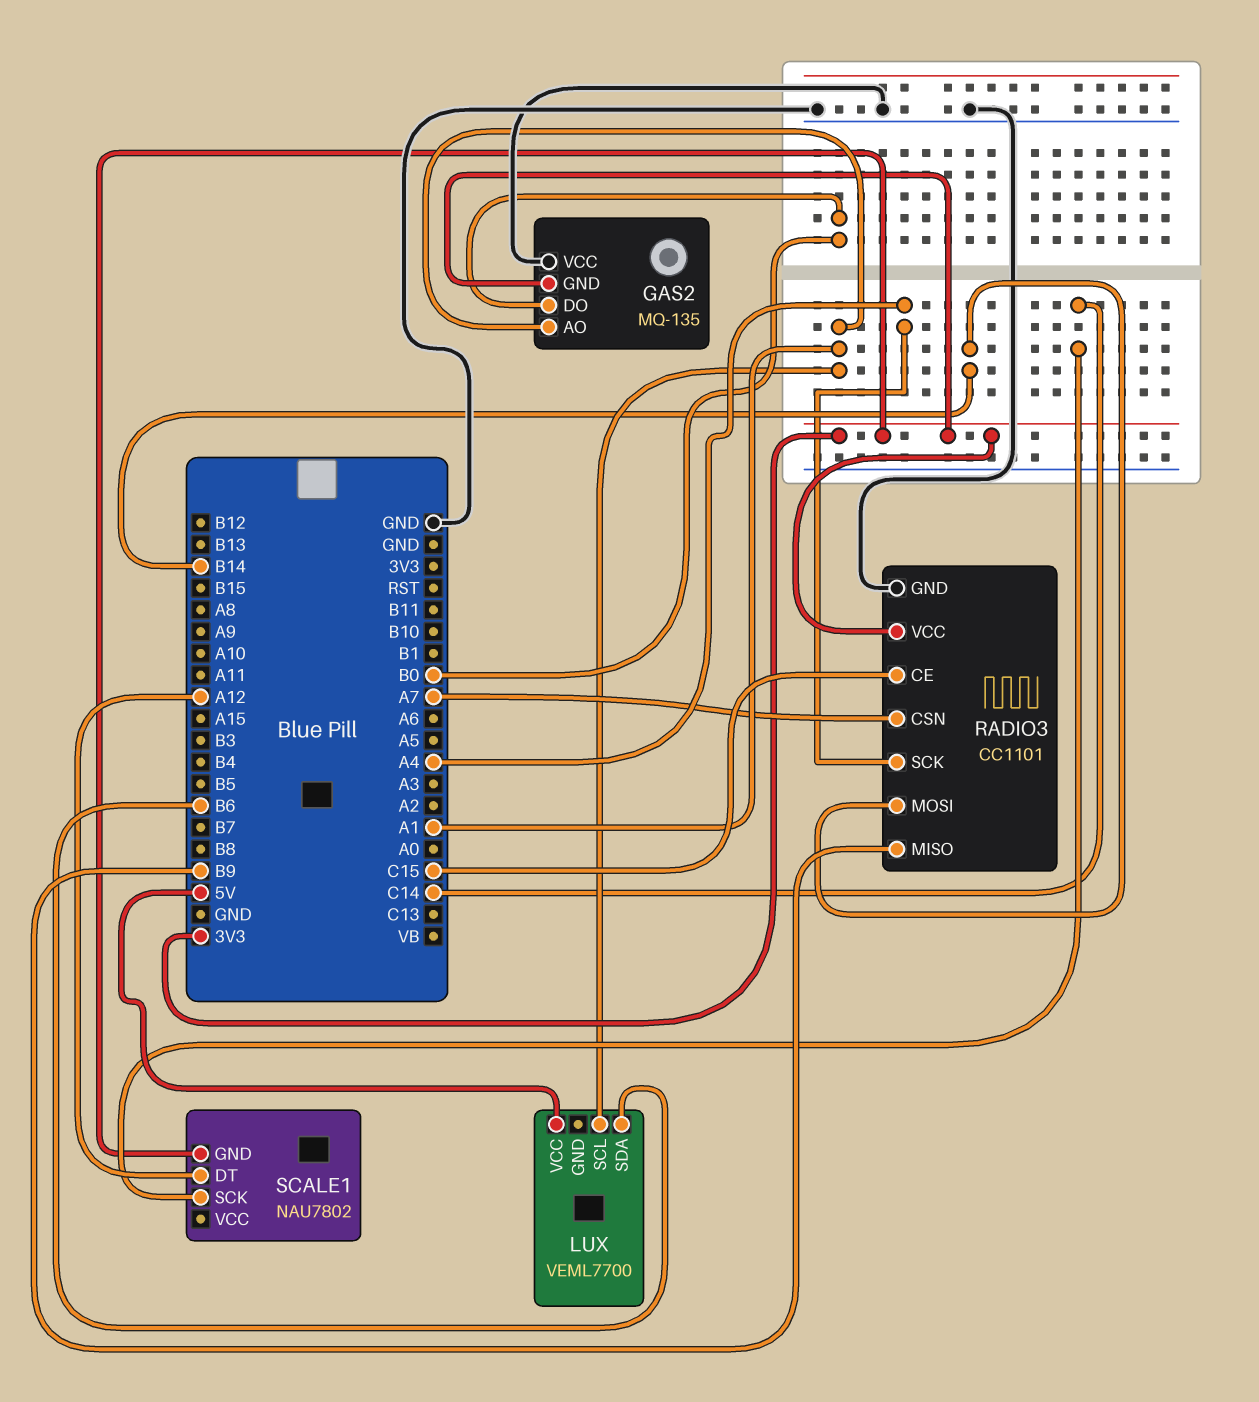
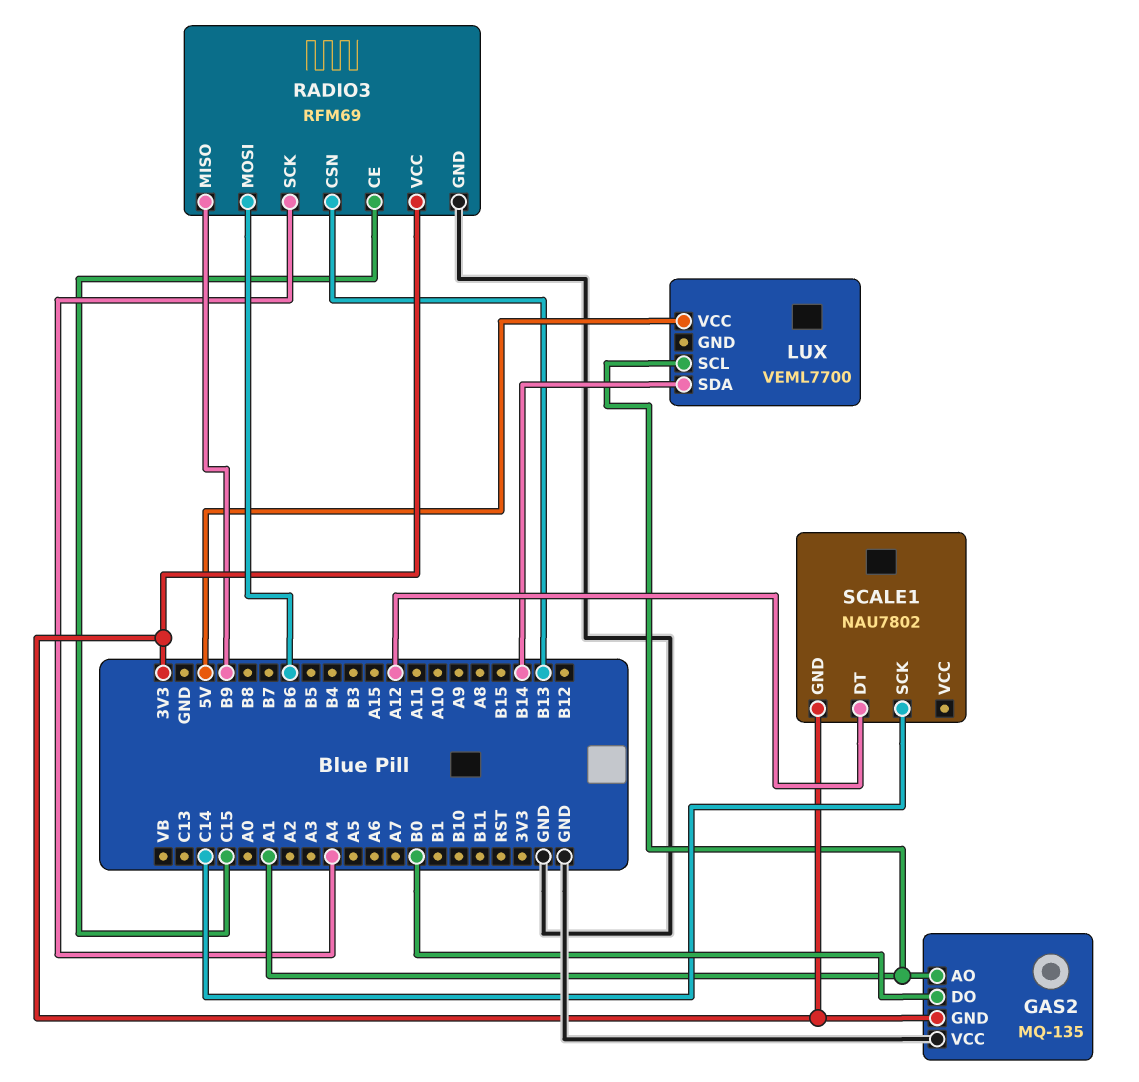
LUX pin SDA: B6 -> B14
RADIO3: CC1101 -> RFM69
RADIO3 pin CSN: A7 -> B13
RADIO3 pin MOSI: B14 -> B6

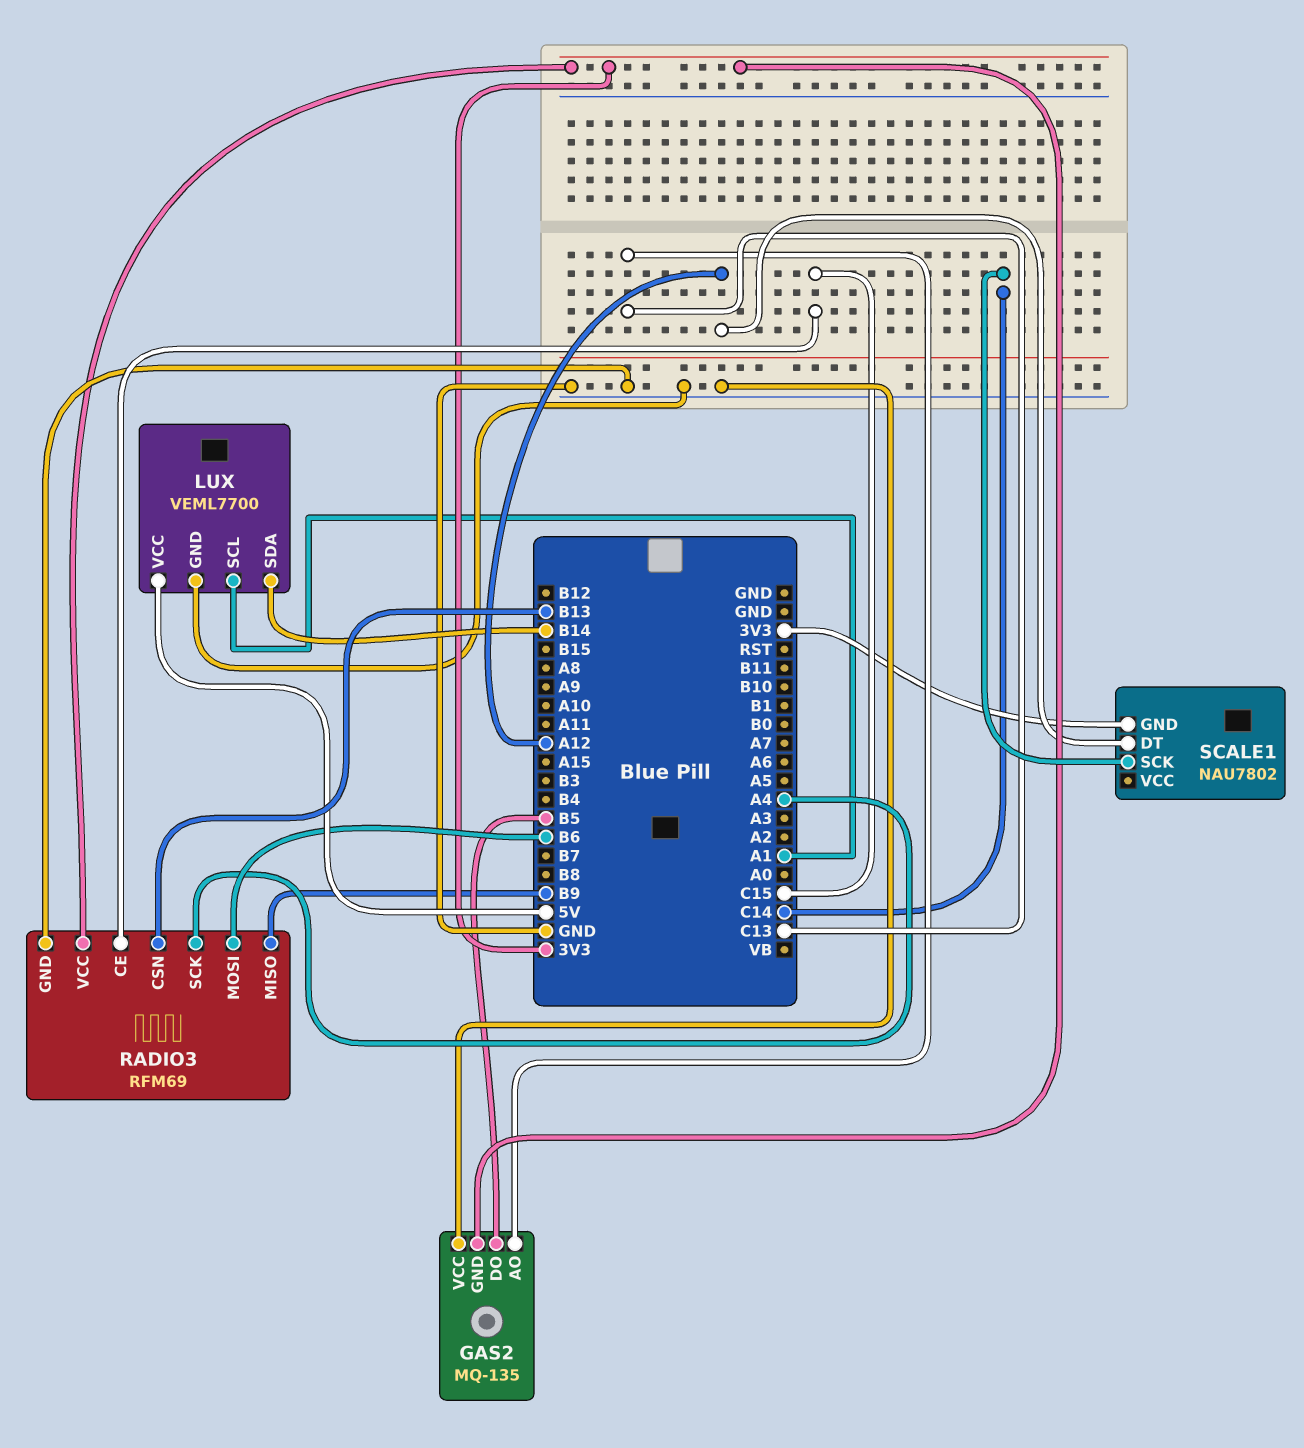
GAS2 pin AO: A1 -> C13
GAS2 pin DO: B0 -> B5
LUX pin GND: none -> GND

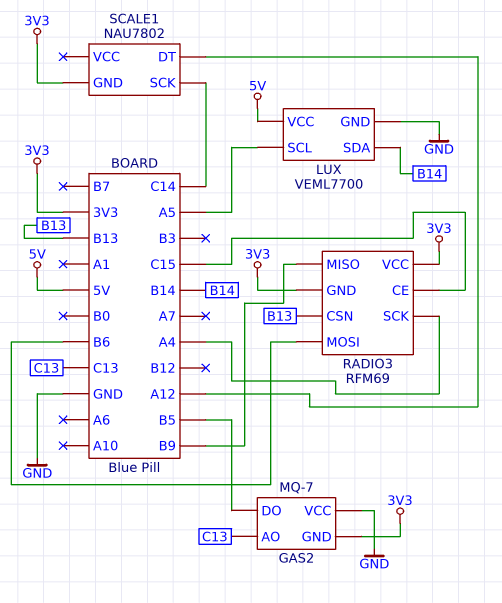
GAS2: MQ-135 -> MQ-7
LUX pin SCL: A1 -> A5
RADIO3 pin GND: GND -> 3V3

